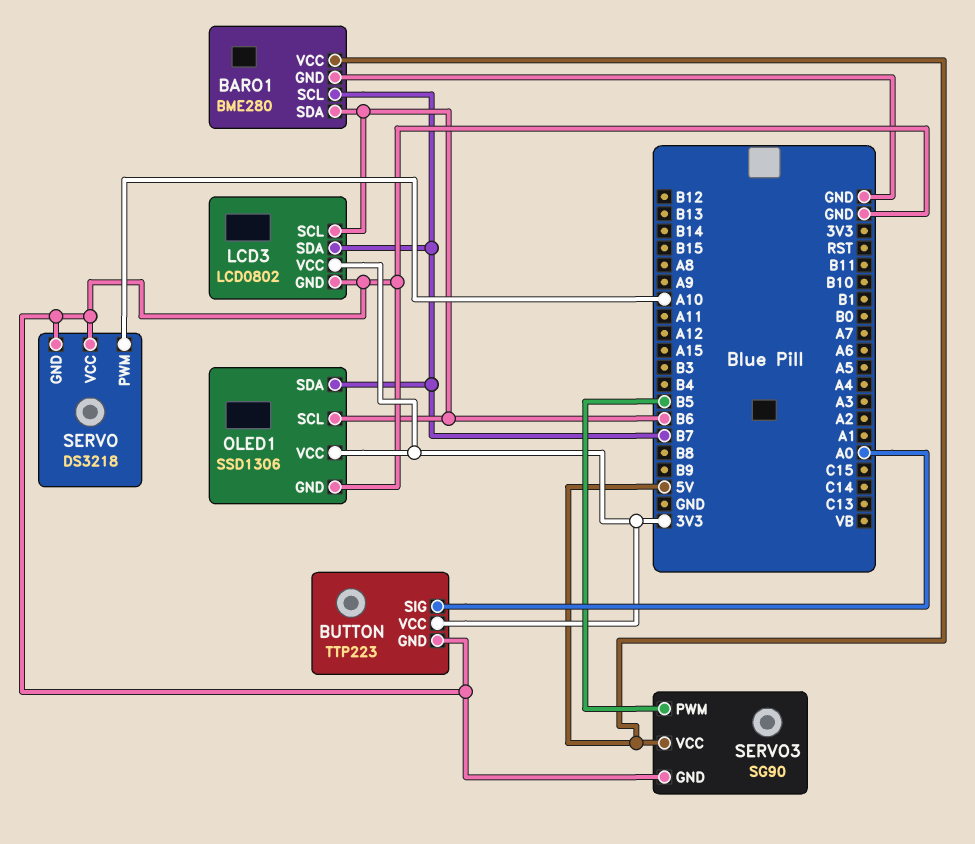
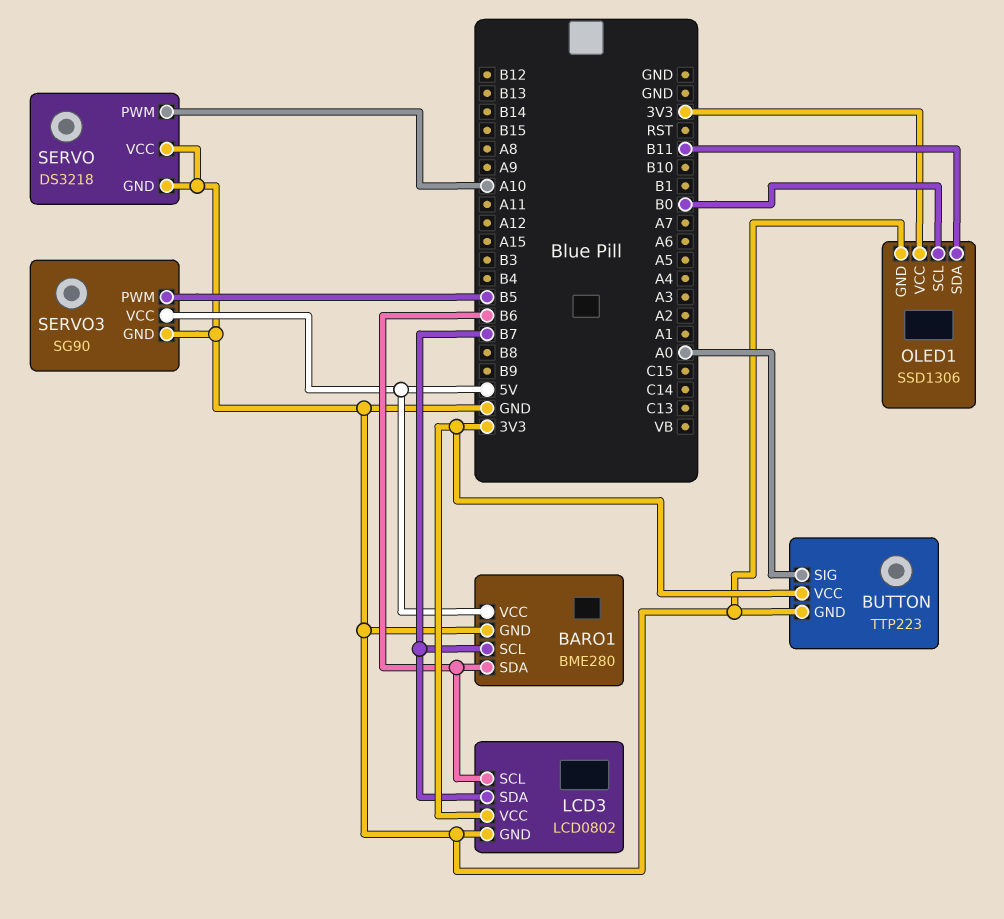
OLED1 pin SCL: B6 -> B0
OLED1 pin SDA: B7 -> B11

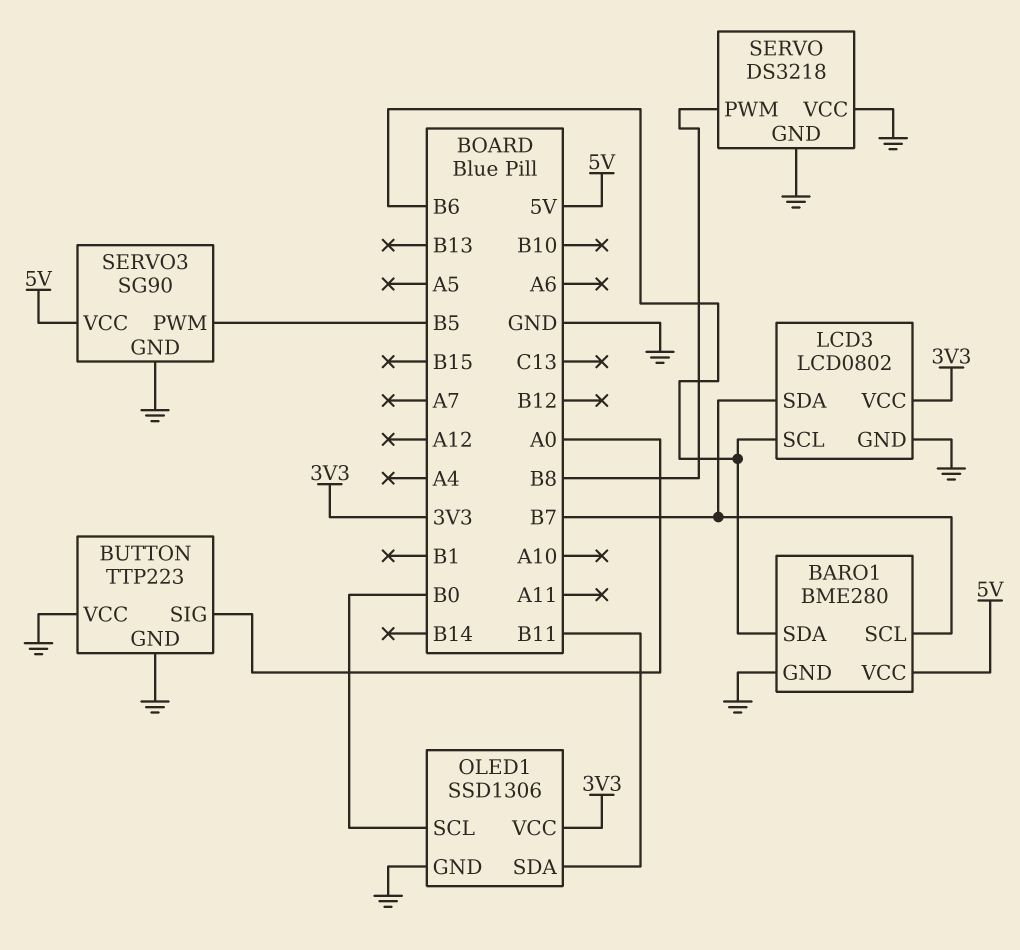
BUTTON pin VCC: 3V3 -> GND
SERVO pin PWM: A10 -> B8

